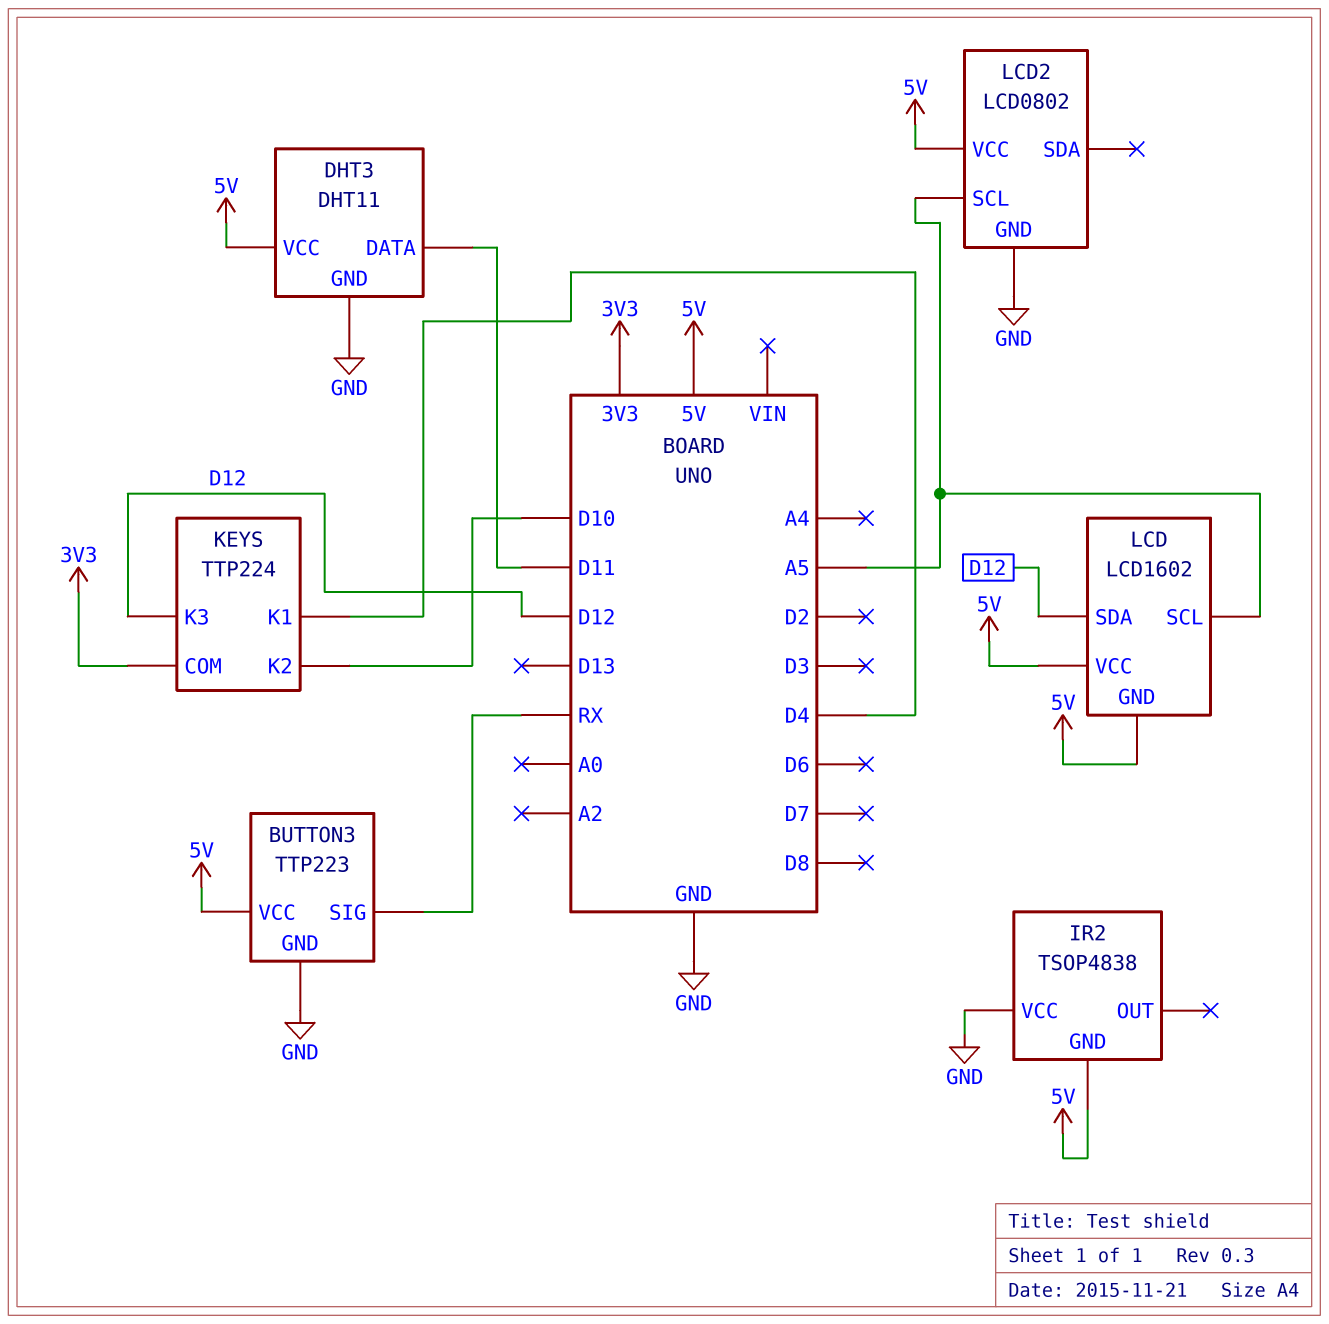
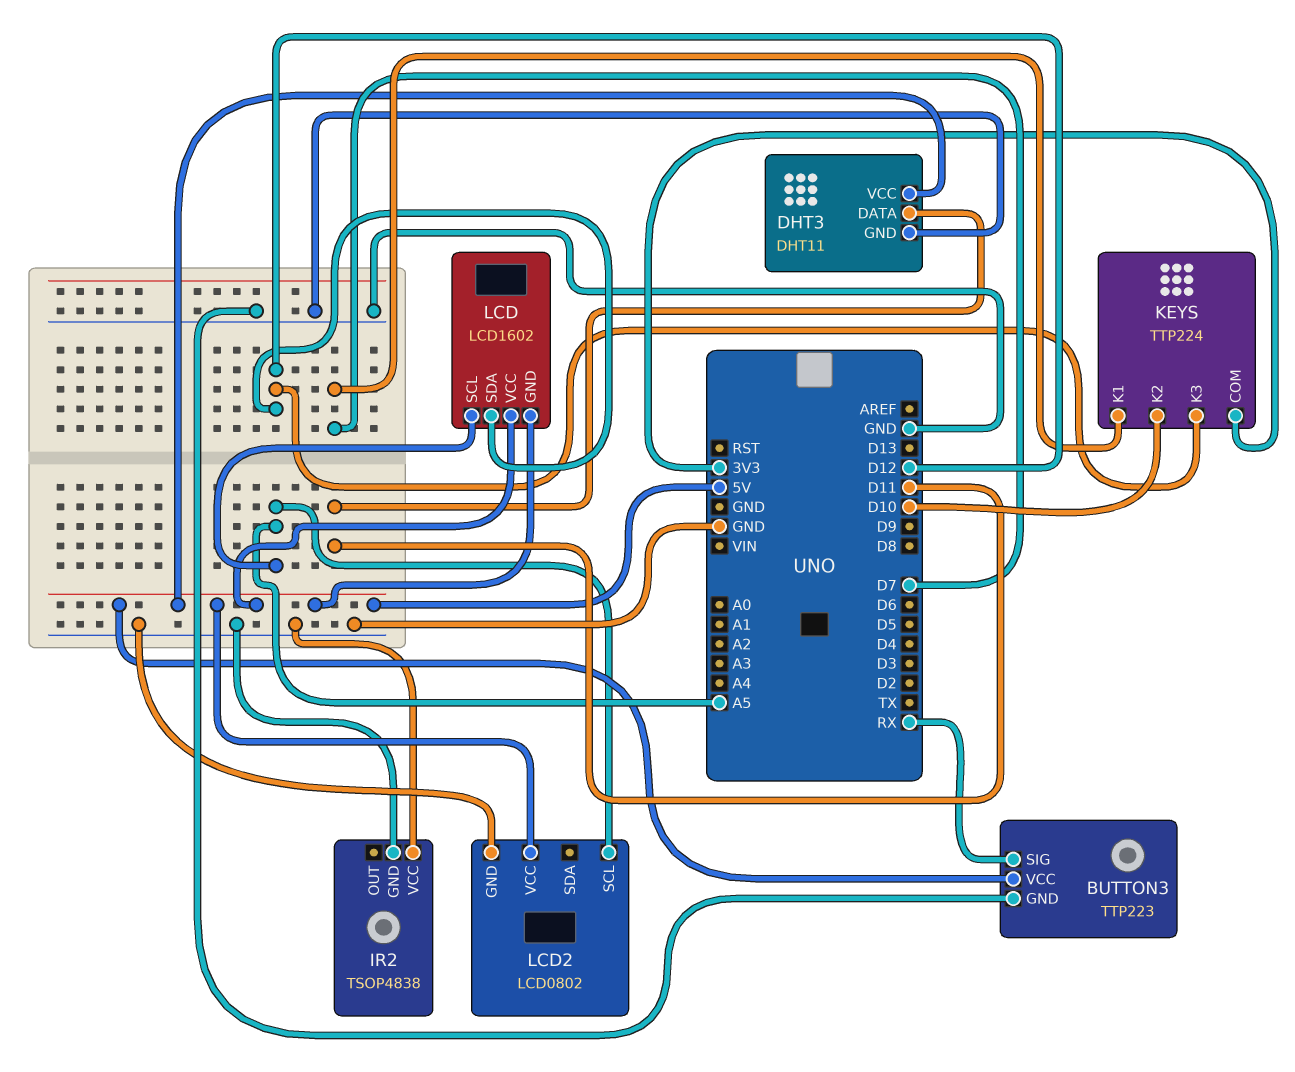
IR2 pin GND: 5V -> GND
KEYS pin K1: D4 -> D7

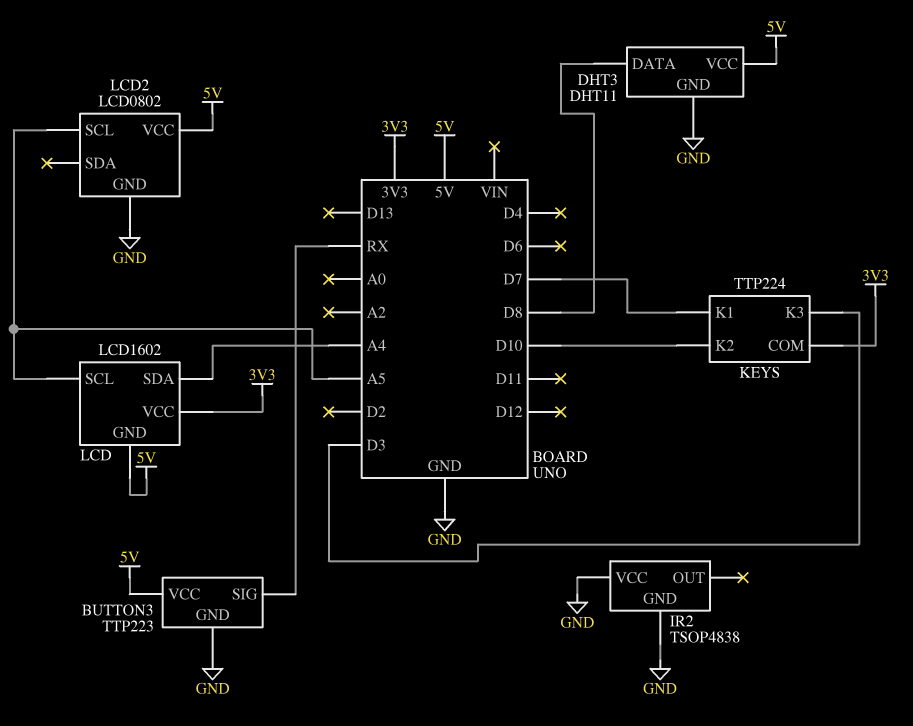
DHT3 pin DATA: D11 -> D8
KEYS pin K3: D12 -> D3
LCD pin SDA: D12 -> A4
LCD pin VCC: 5V -> 3V3

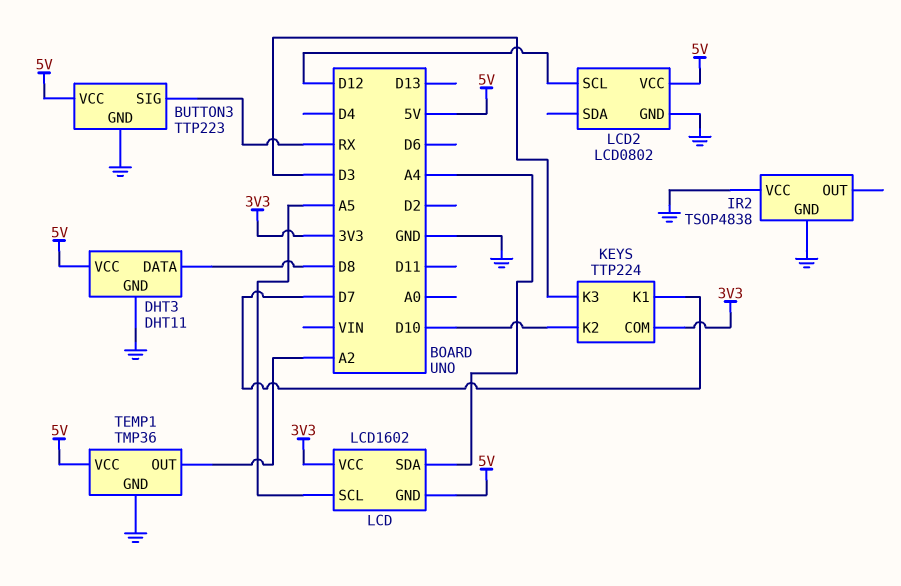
LCD2 pin SCL: A5 -> D12
TEMP1: none -> TMP36
TEMP1 pin GND: none -> GND
TEMP1 pin OUT: none -> A2
TEMP1 pin VCC: none -> 5V

